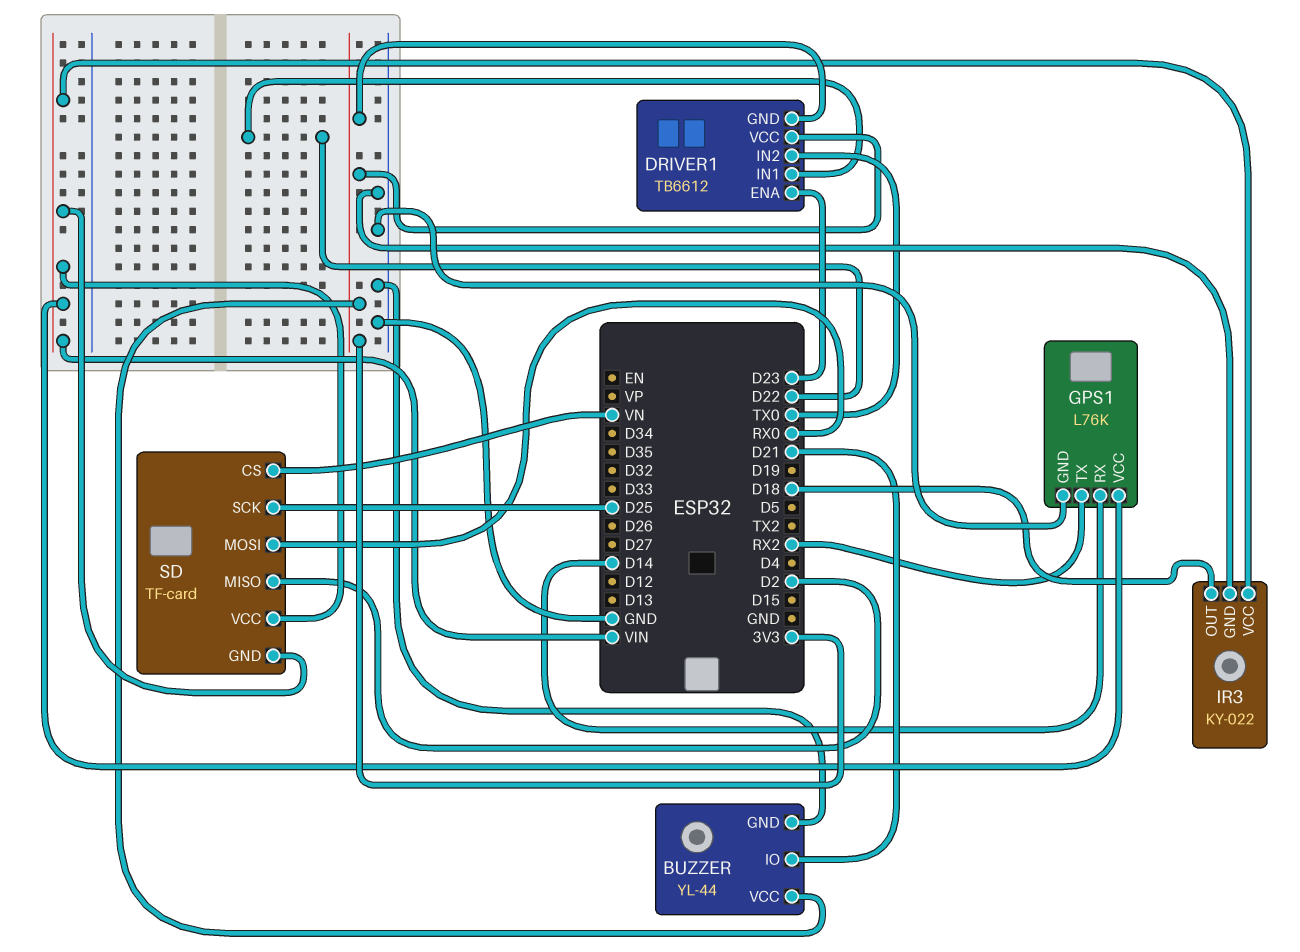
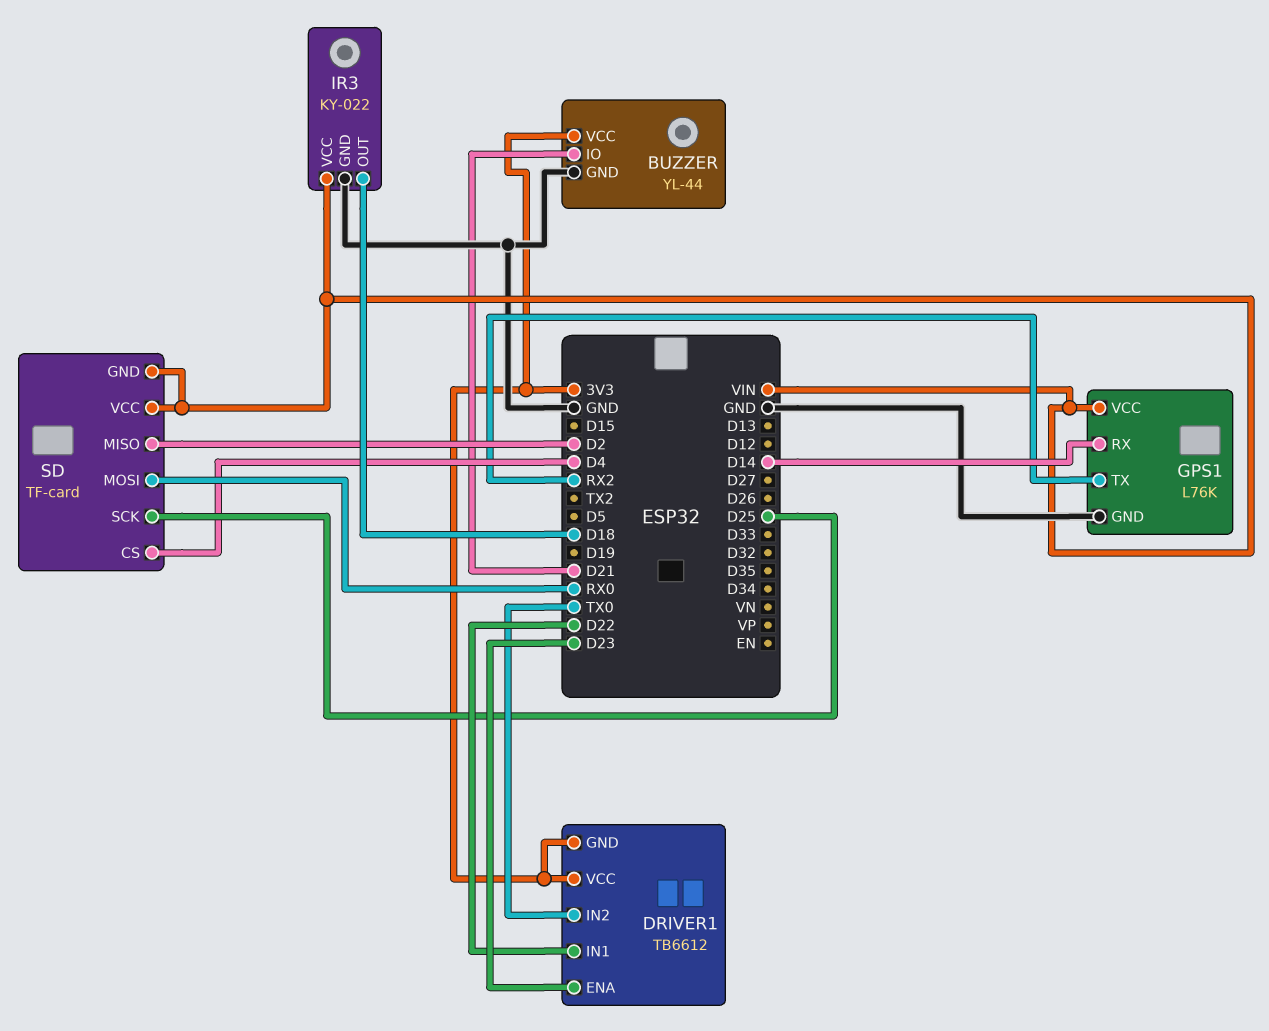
SD pin CS: VN -> D4

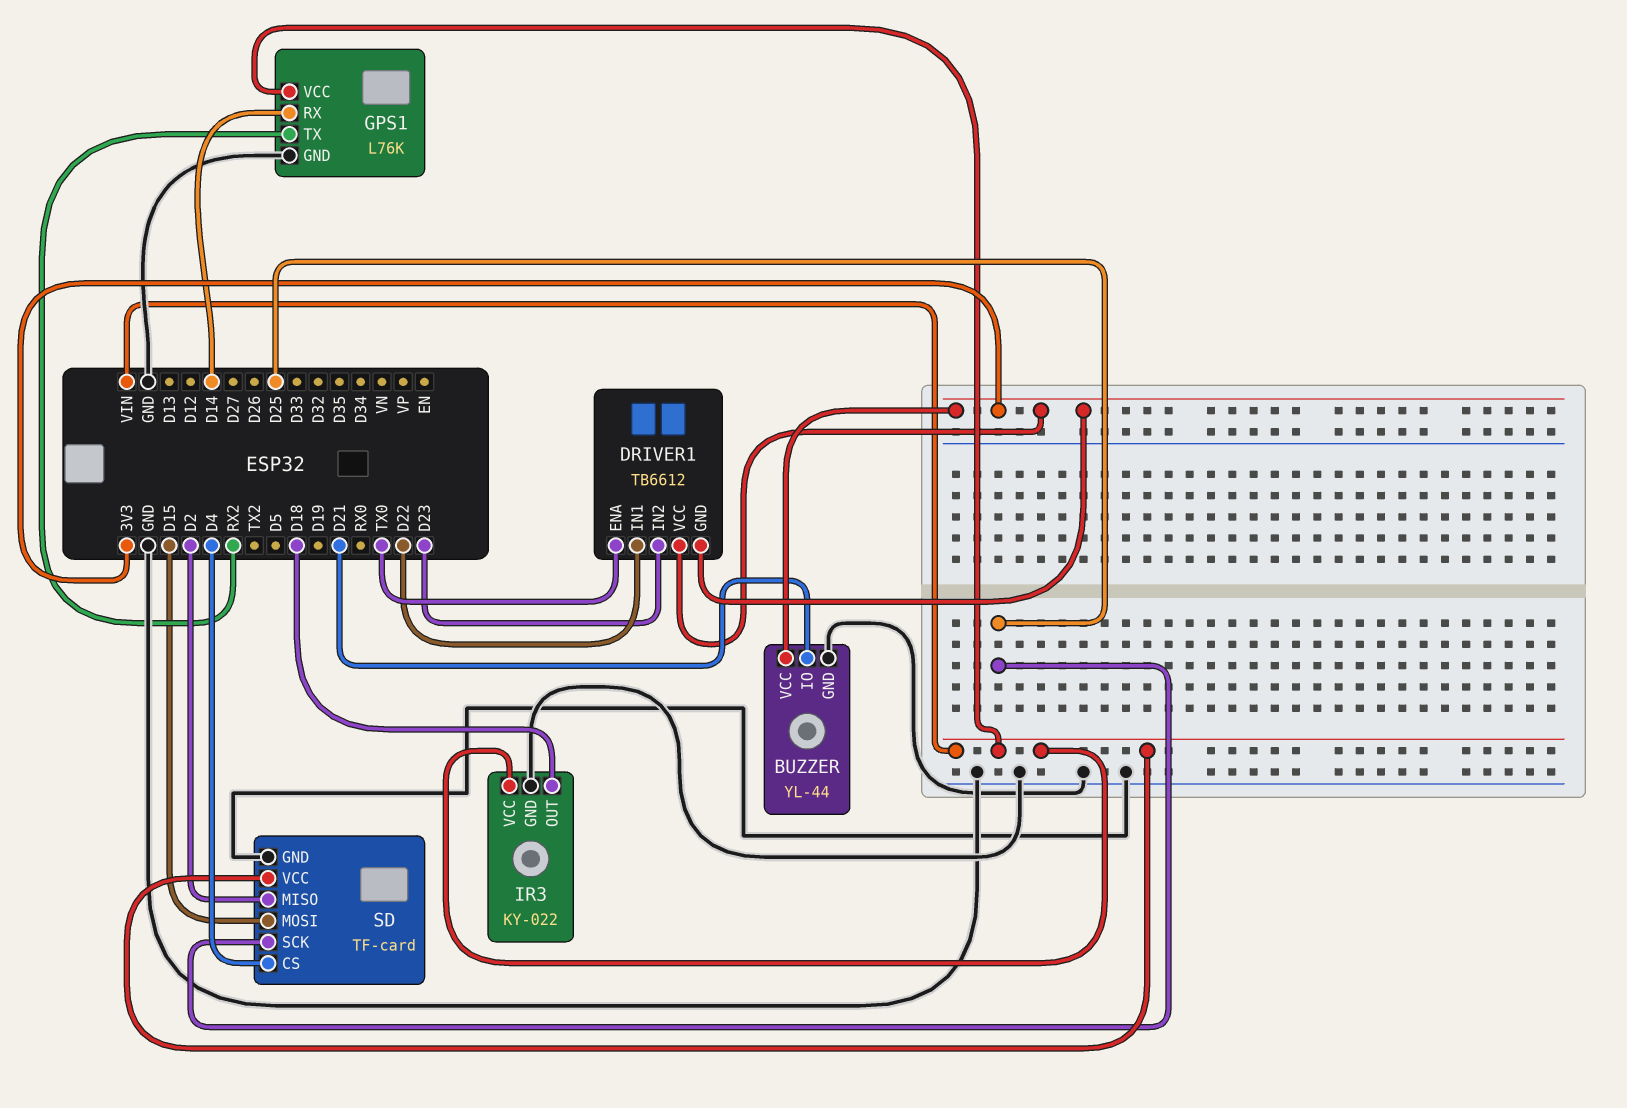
DRIVER1 pin ENA: D23 -> TX0
DRIVER1 pin IN2: TX0 -> D23
SD pin GND: VIN -> GND
SD pin MOSI: RX0 -> D15

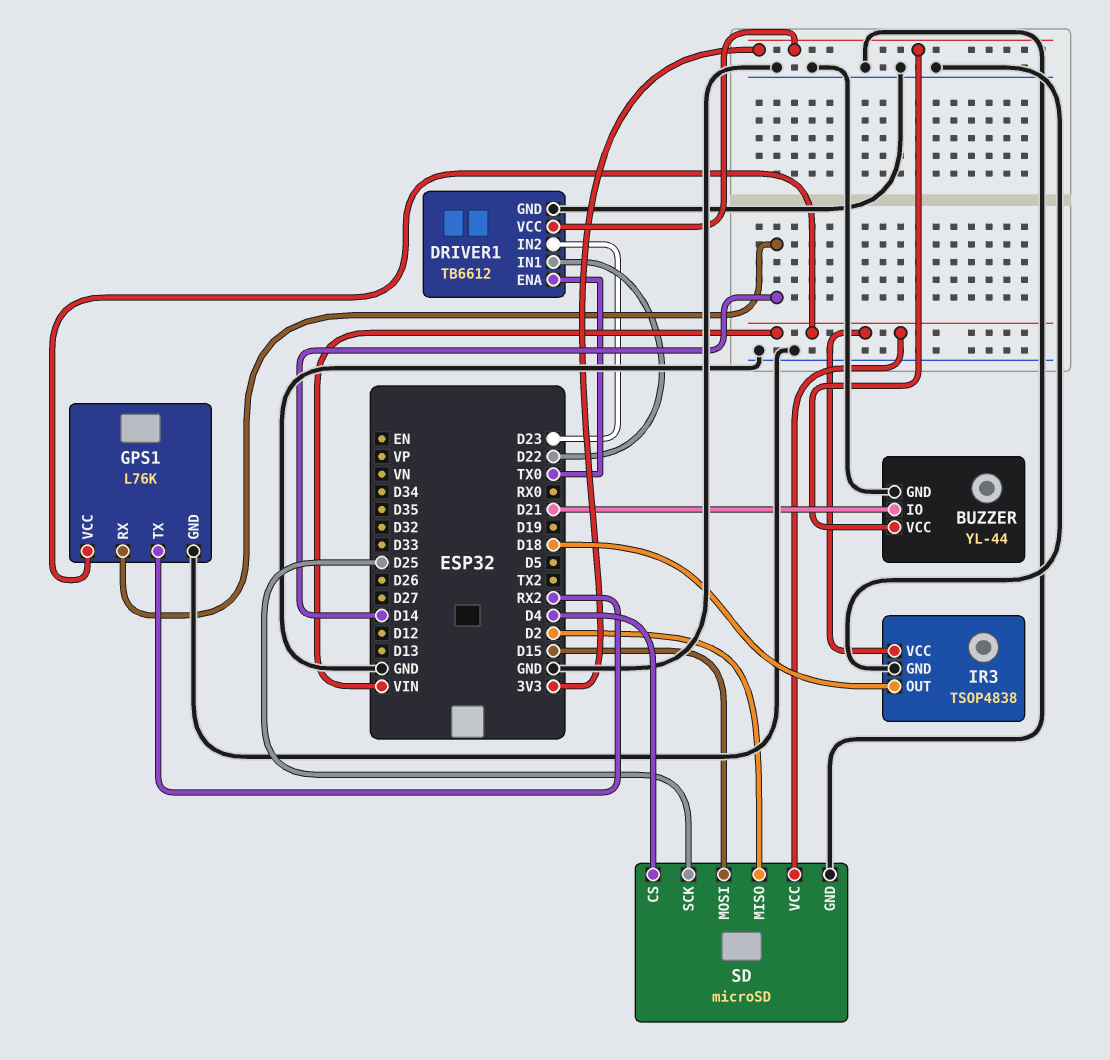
DRIVER1 pin GND: 3V3 -> GND
IR3: KY-022 -> TSOP4838
SD: TF-card -> microSD

